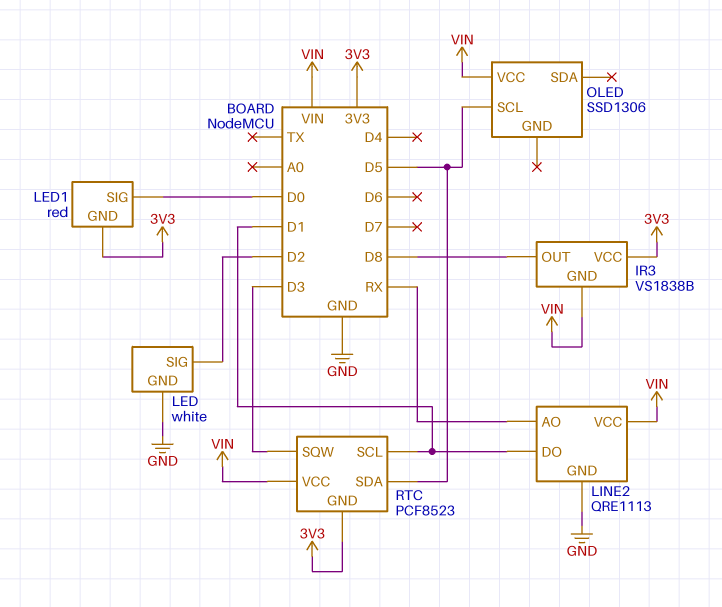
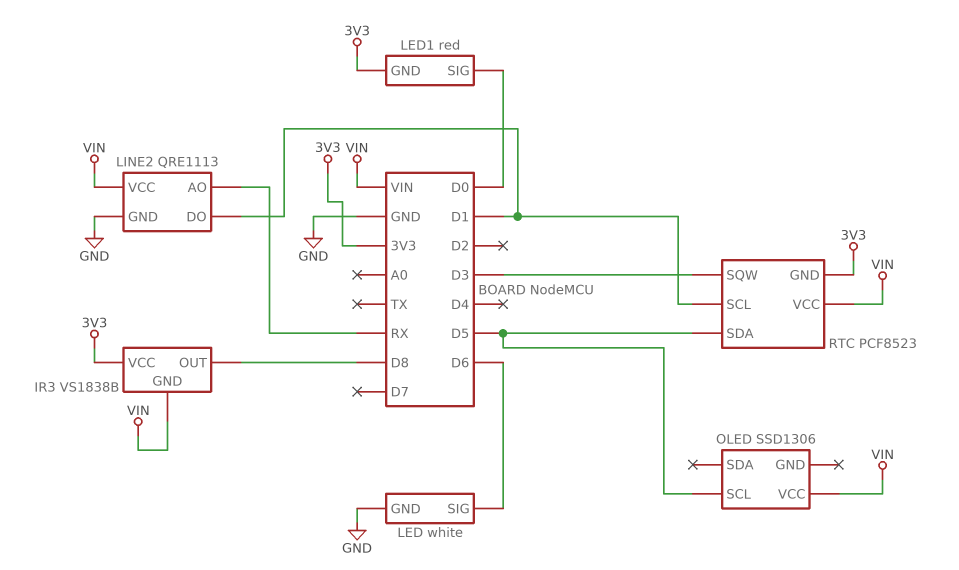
LED pin SIG: D2 -> D6

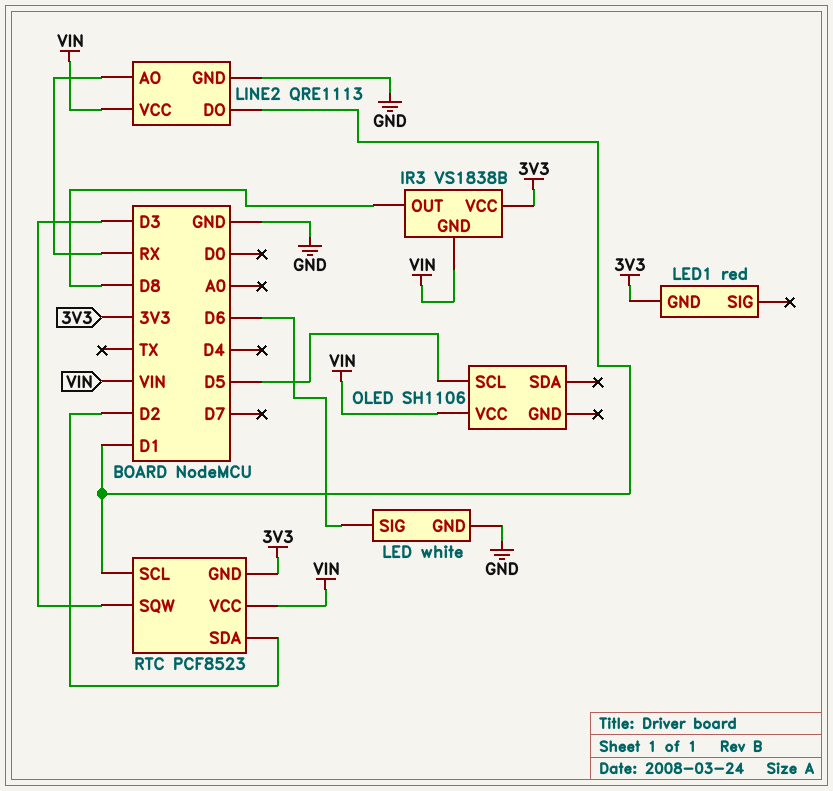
LED1 pin SIG: D0 -> none
OLED: SSD1306 -> SH1106
RTC pin SDA: D5 -> D2

